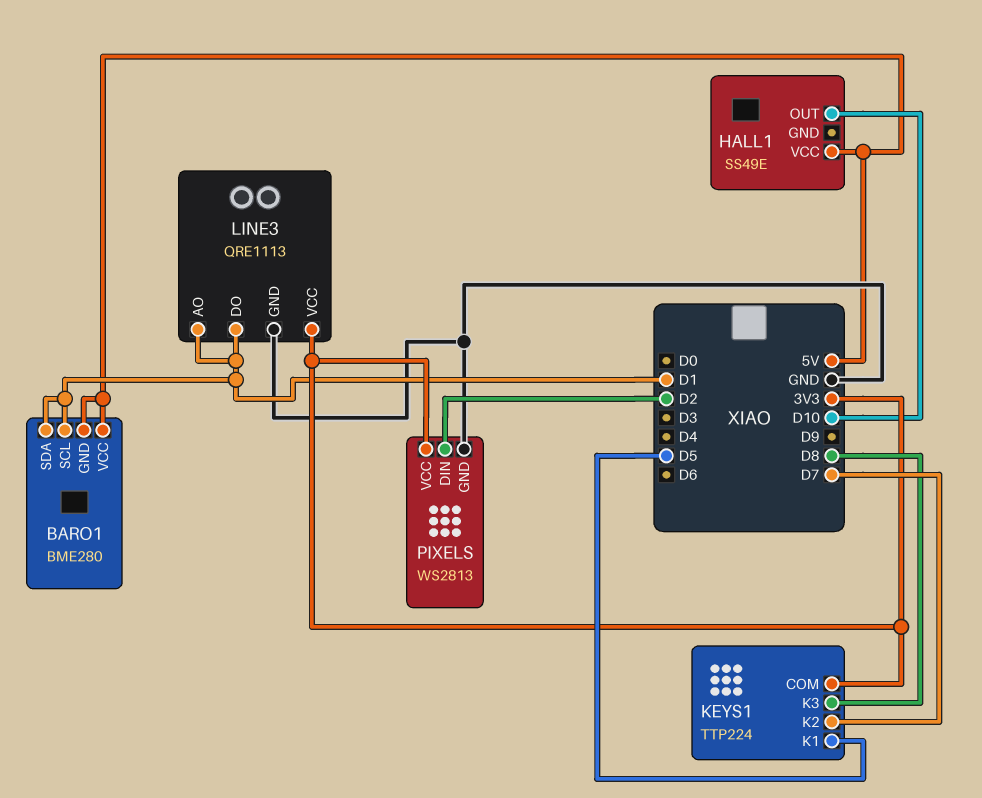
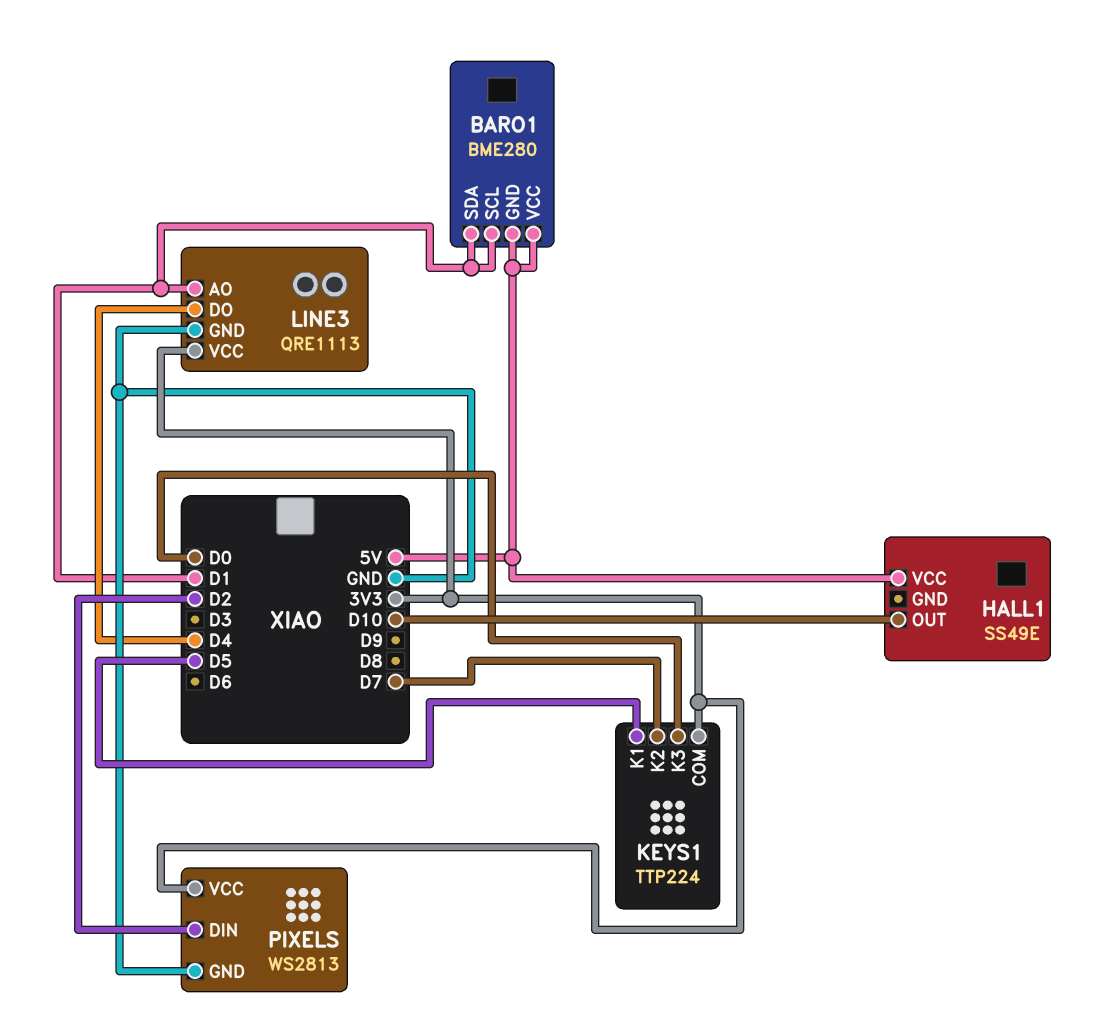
KEYS1 pin K3: D8 -> D0
LINE3 pin DO: D1 -> D4

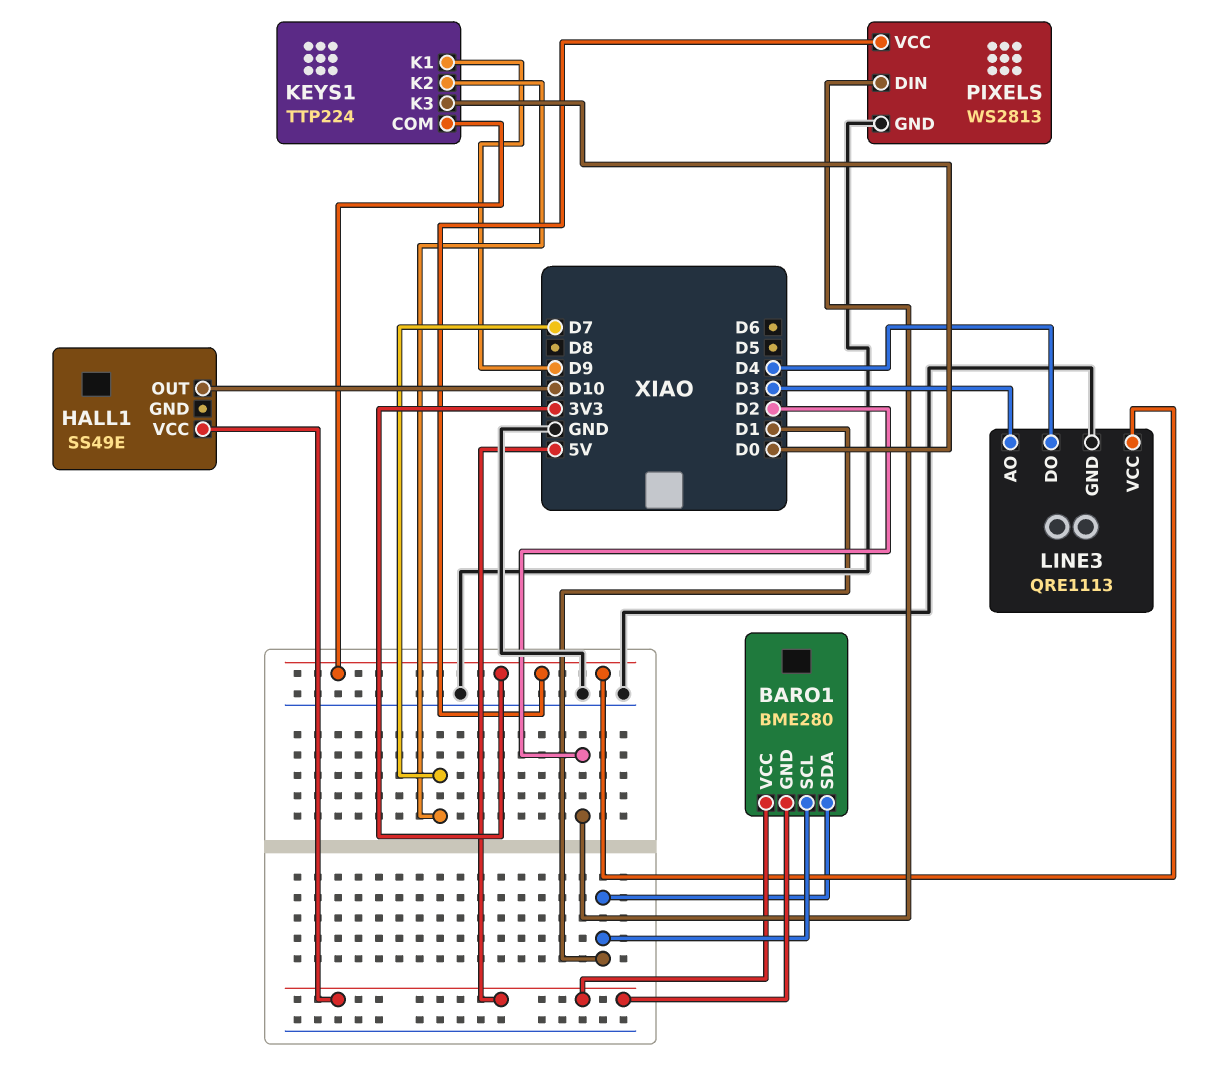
KEYS1 pin K1: D5 -> D9
LINE3 pin AO: D1 -> D3

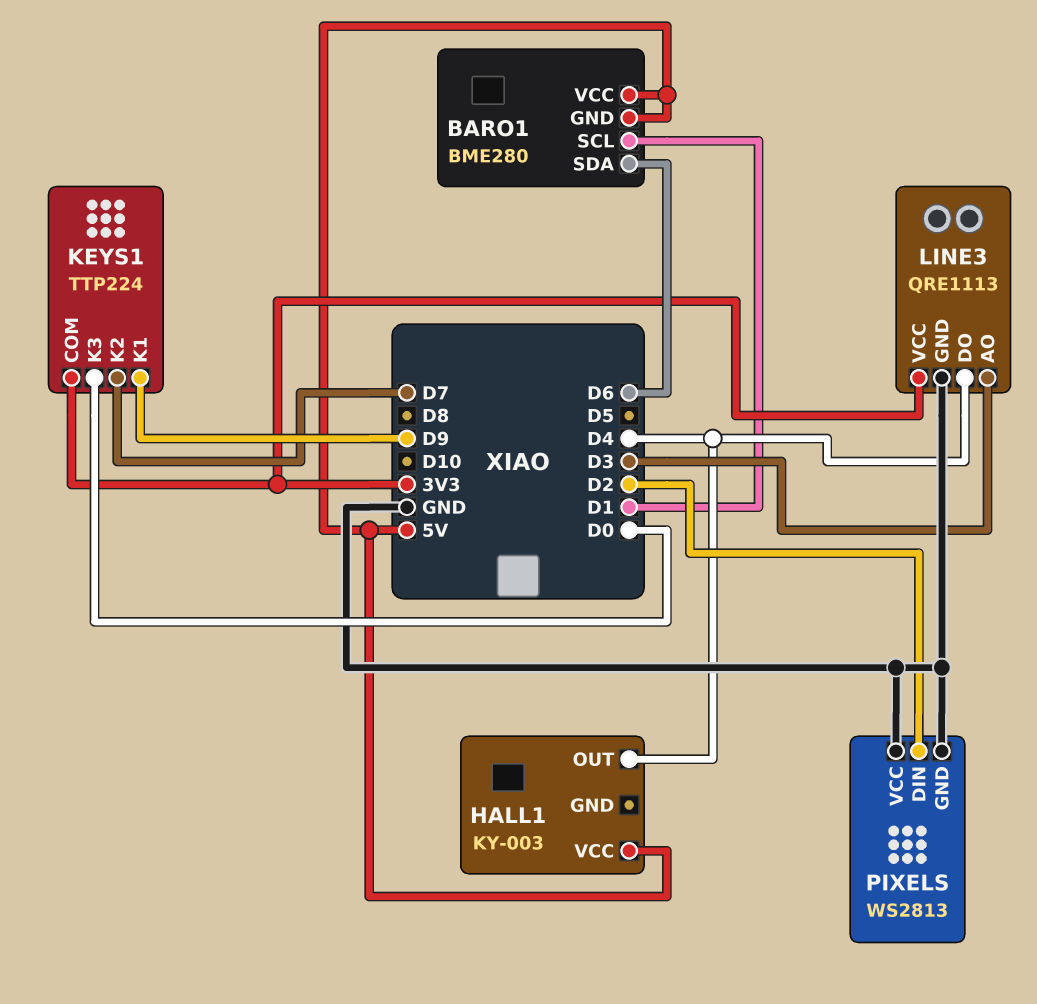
BARO1 pin SDA: D1 -> D6
HALL1: SS49E -> KY-003
HALL1 pin OUT: D10 -> D4
PIXELS pin VCC: 3V3 -> GND

